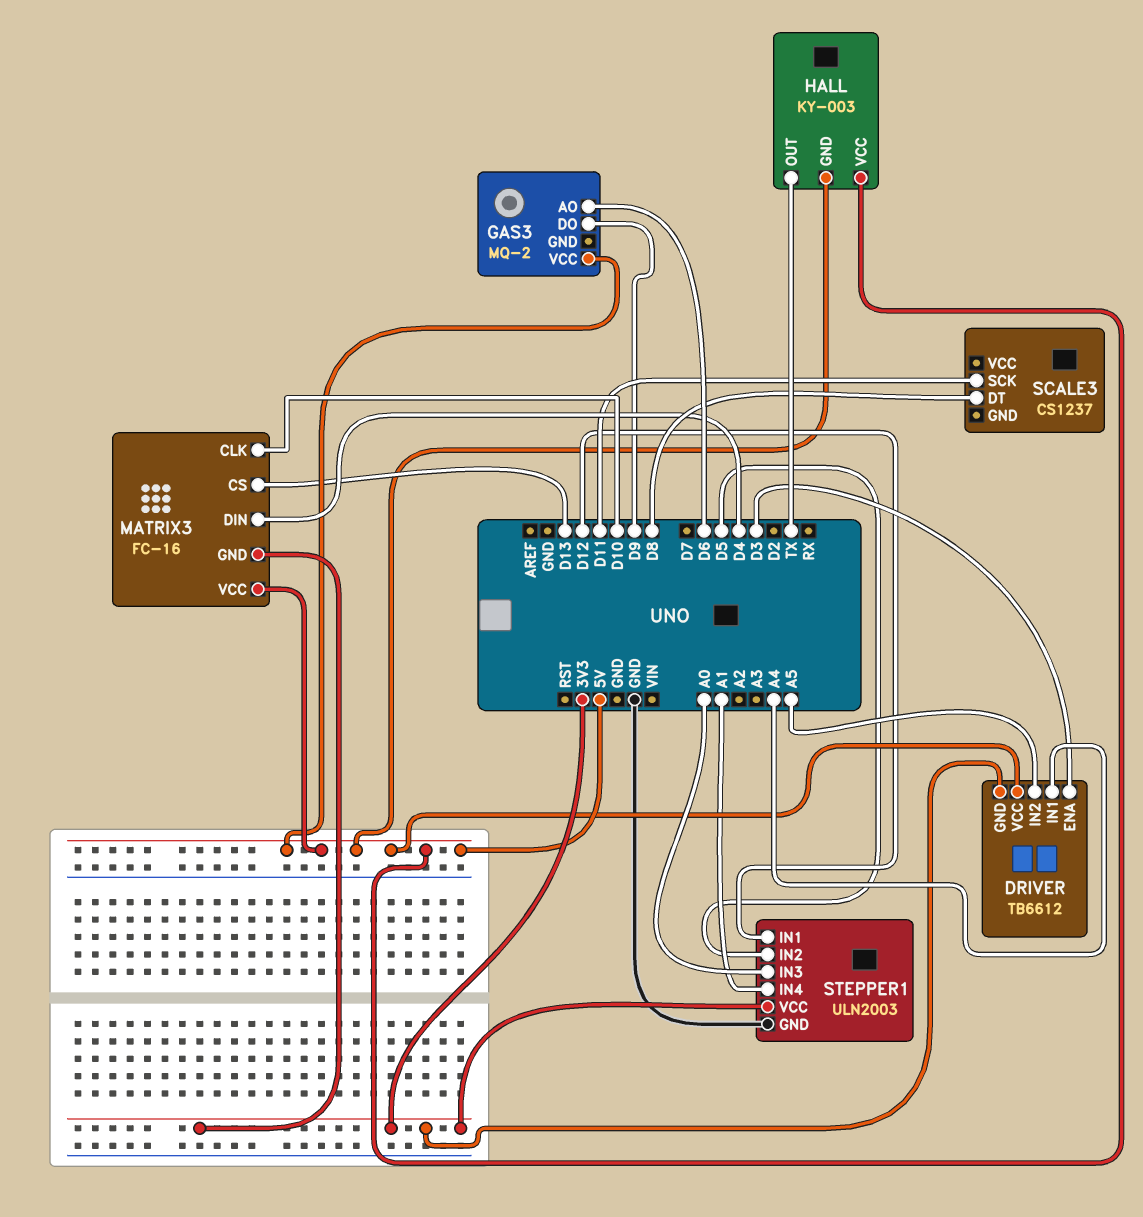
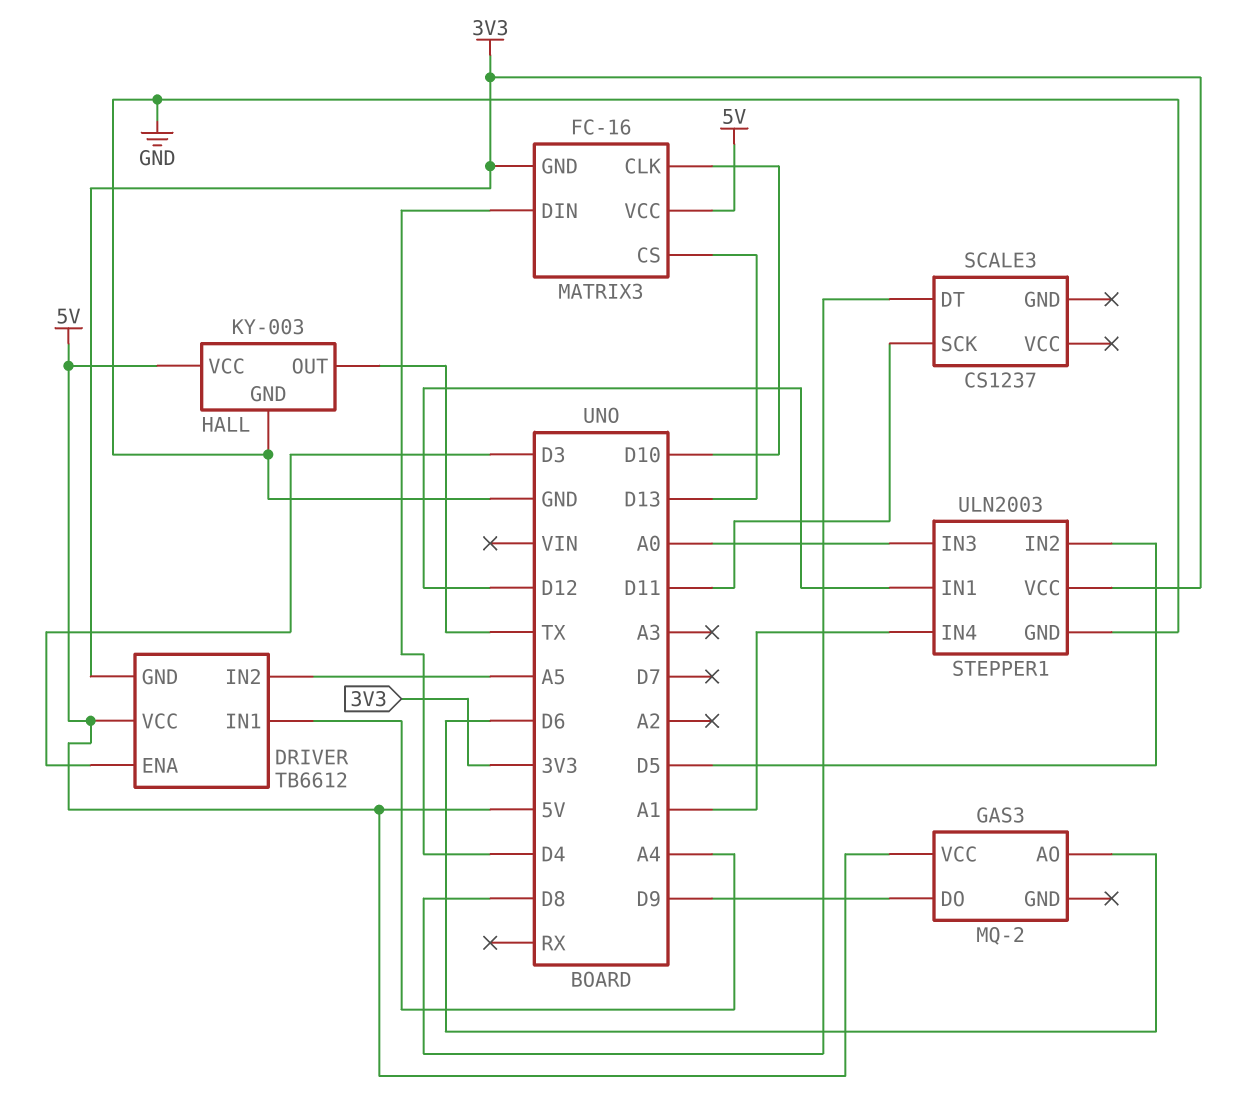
HALL pin GND: 5V -> GND

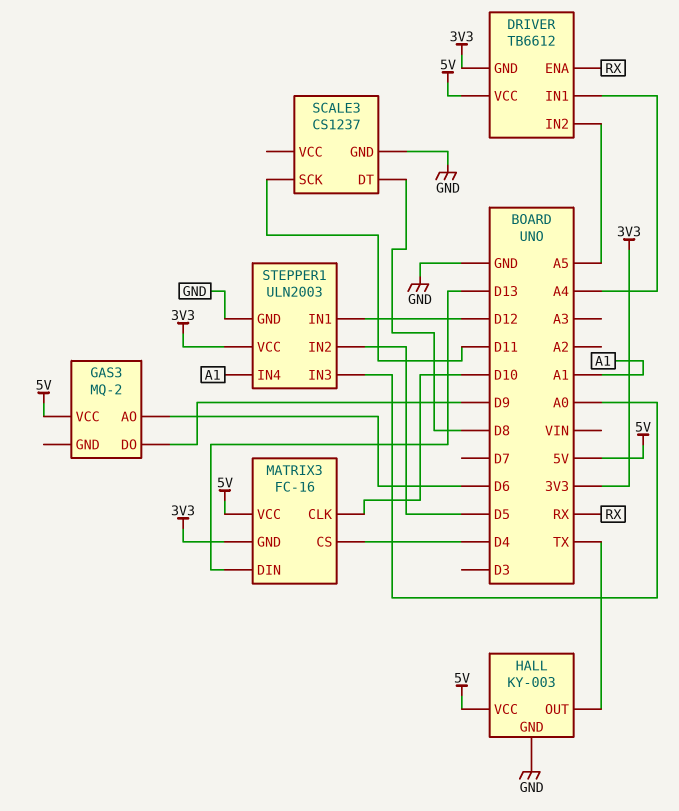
DRIVER pin ENA: D3 -> RX
MATRIX3 pin CS: D13 -> D4
MATRIX3 pin DIN: D4 -> D13
SCALE3 pin GND: none -> GND

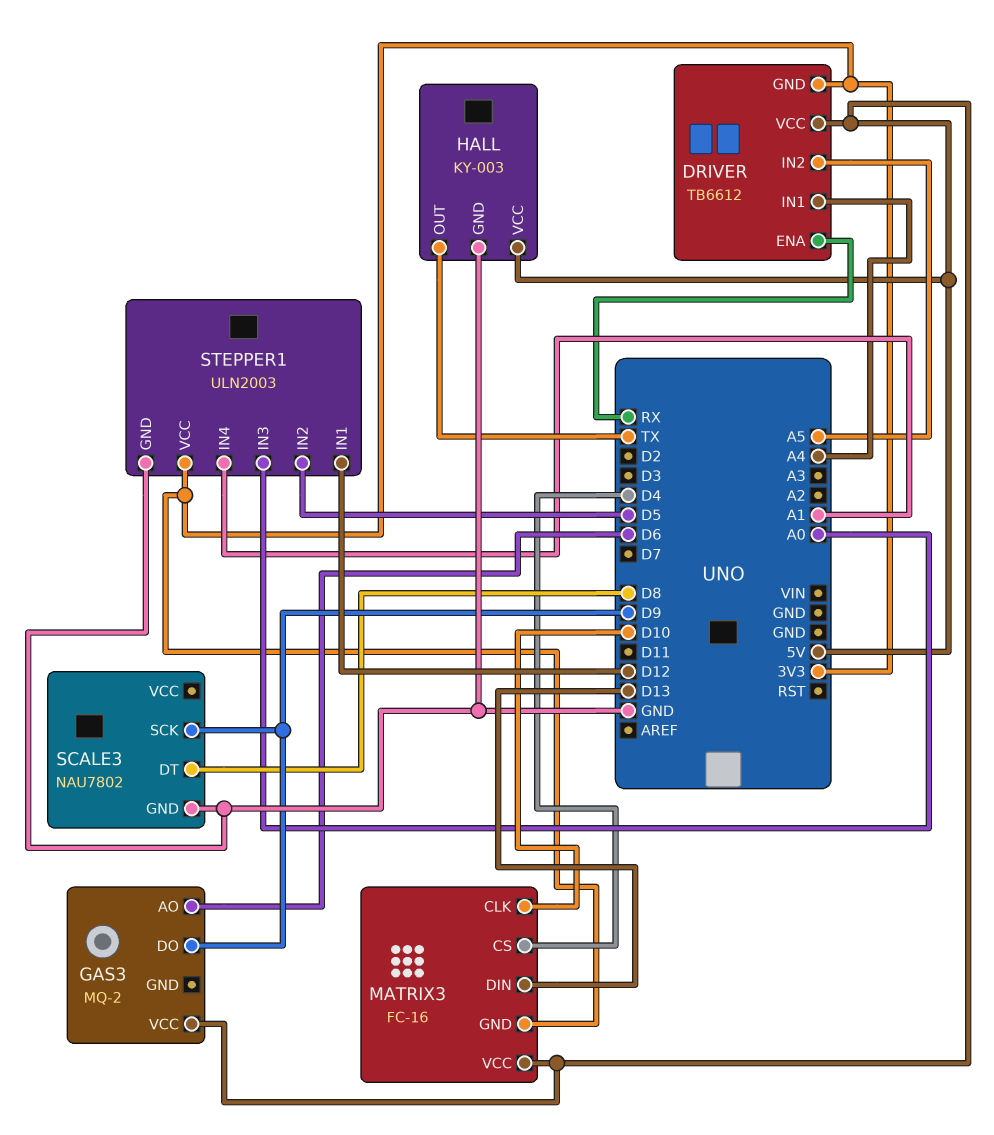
SCALE3: CS1237 -> NAU7802
SCALE3 pin SCK: D11 -> D9

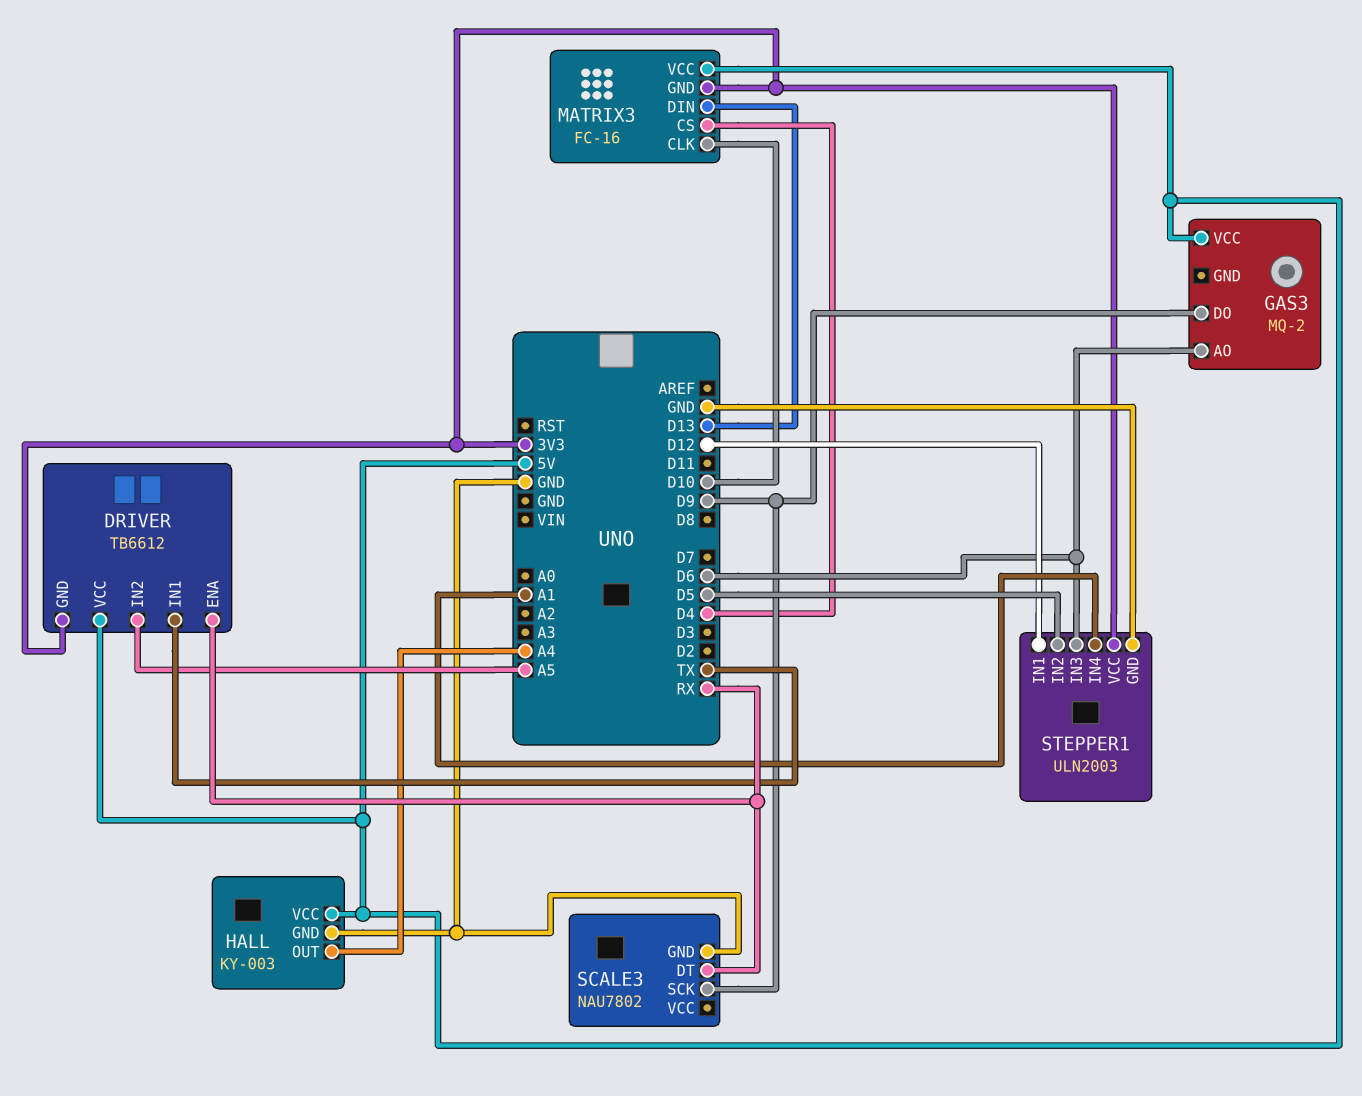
DRIVER pin IN1: A4 -> TX
HALL pin OUT: TX -> A4
SCALE3 pin DT: D8 -> RX
STEPPER1 pin IN3: A0 -> D6

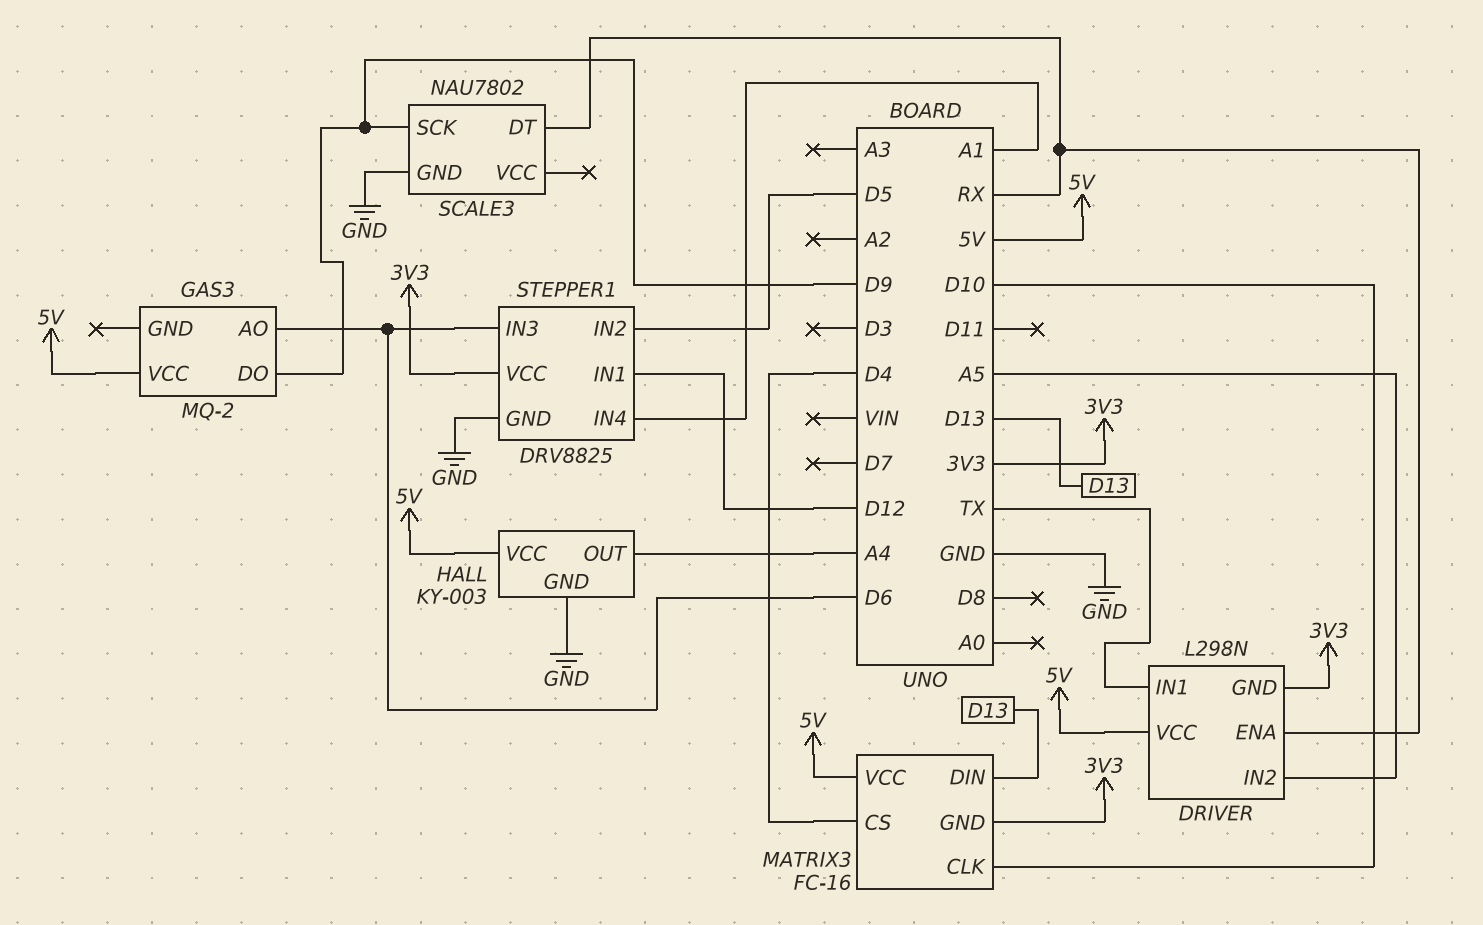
DRIVER: TB6612 -> L298N
STEPPER1: ULN2003 -> DRV8825

